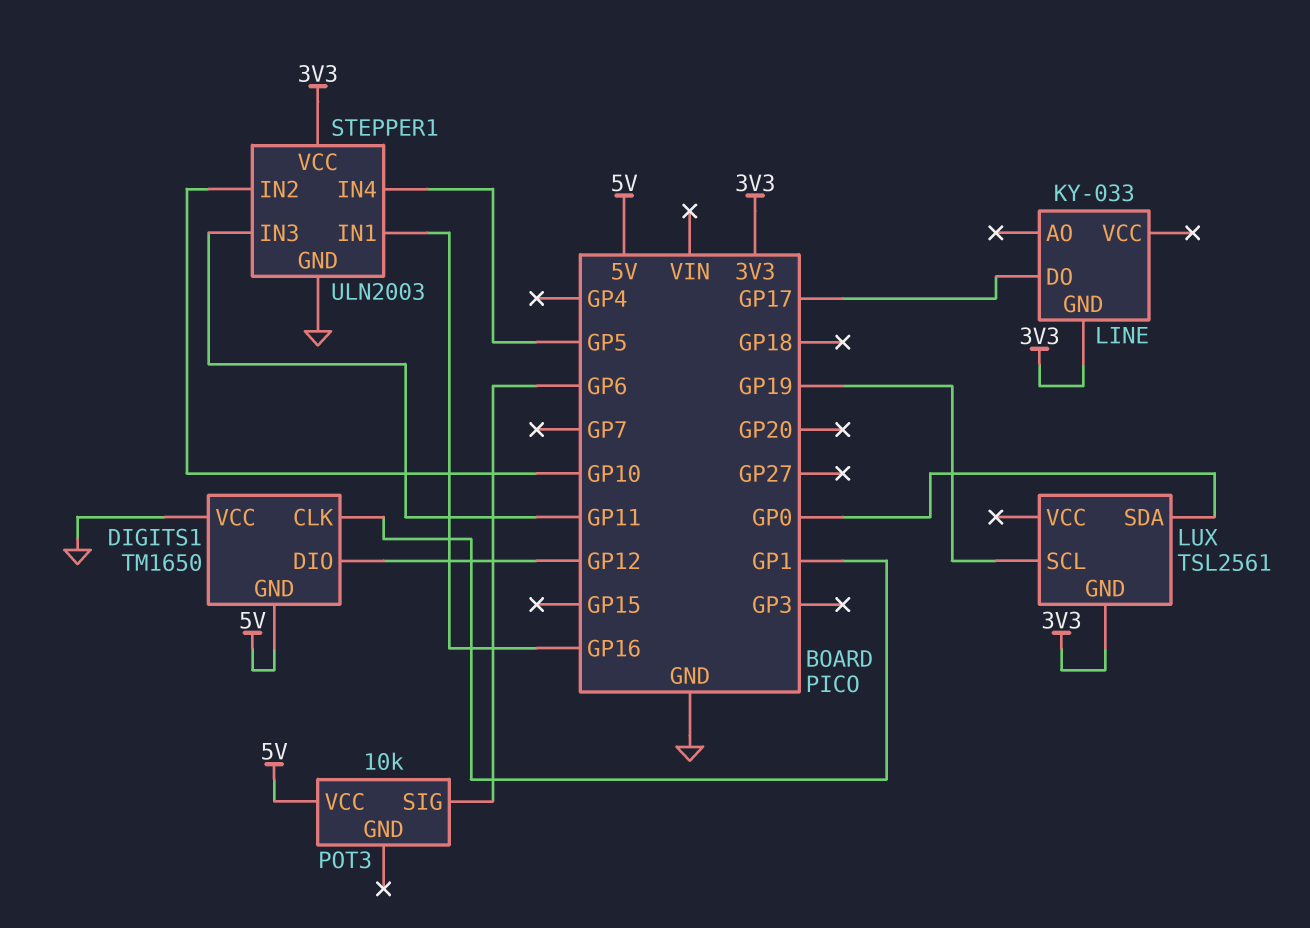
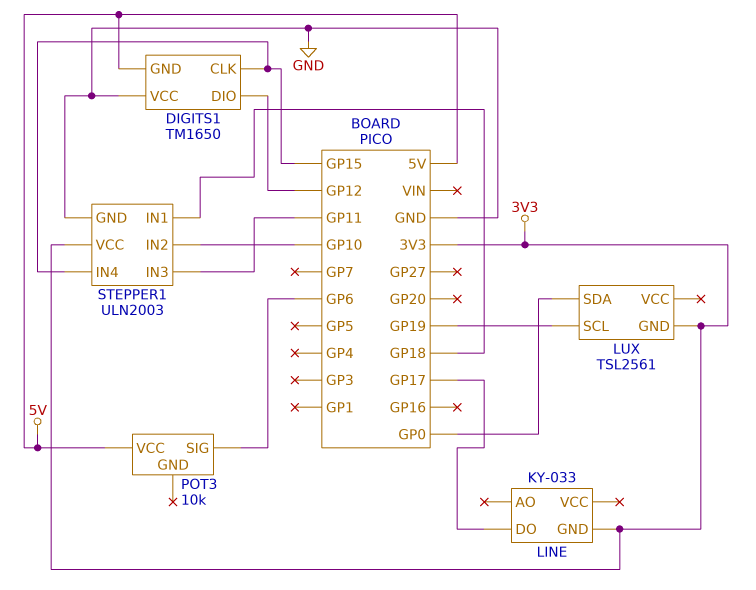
DIGITS1 pin CLK: GP1 -> GP15
STEPPER1 pin IN1: GP16 -> GP18
STEPPER1 pin IN4: GP5 -> GP15

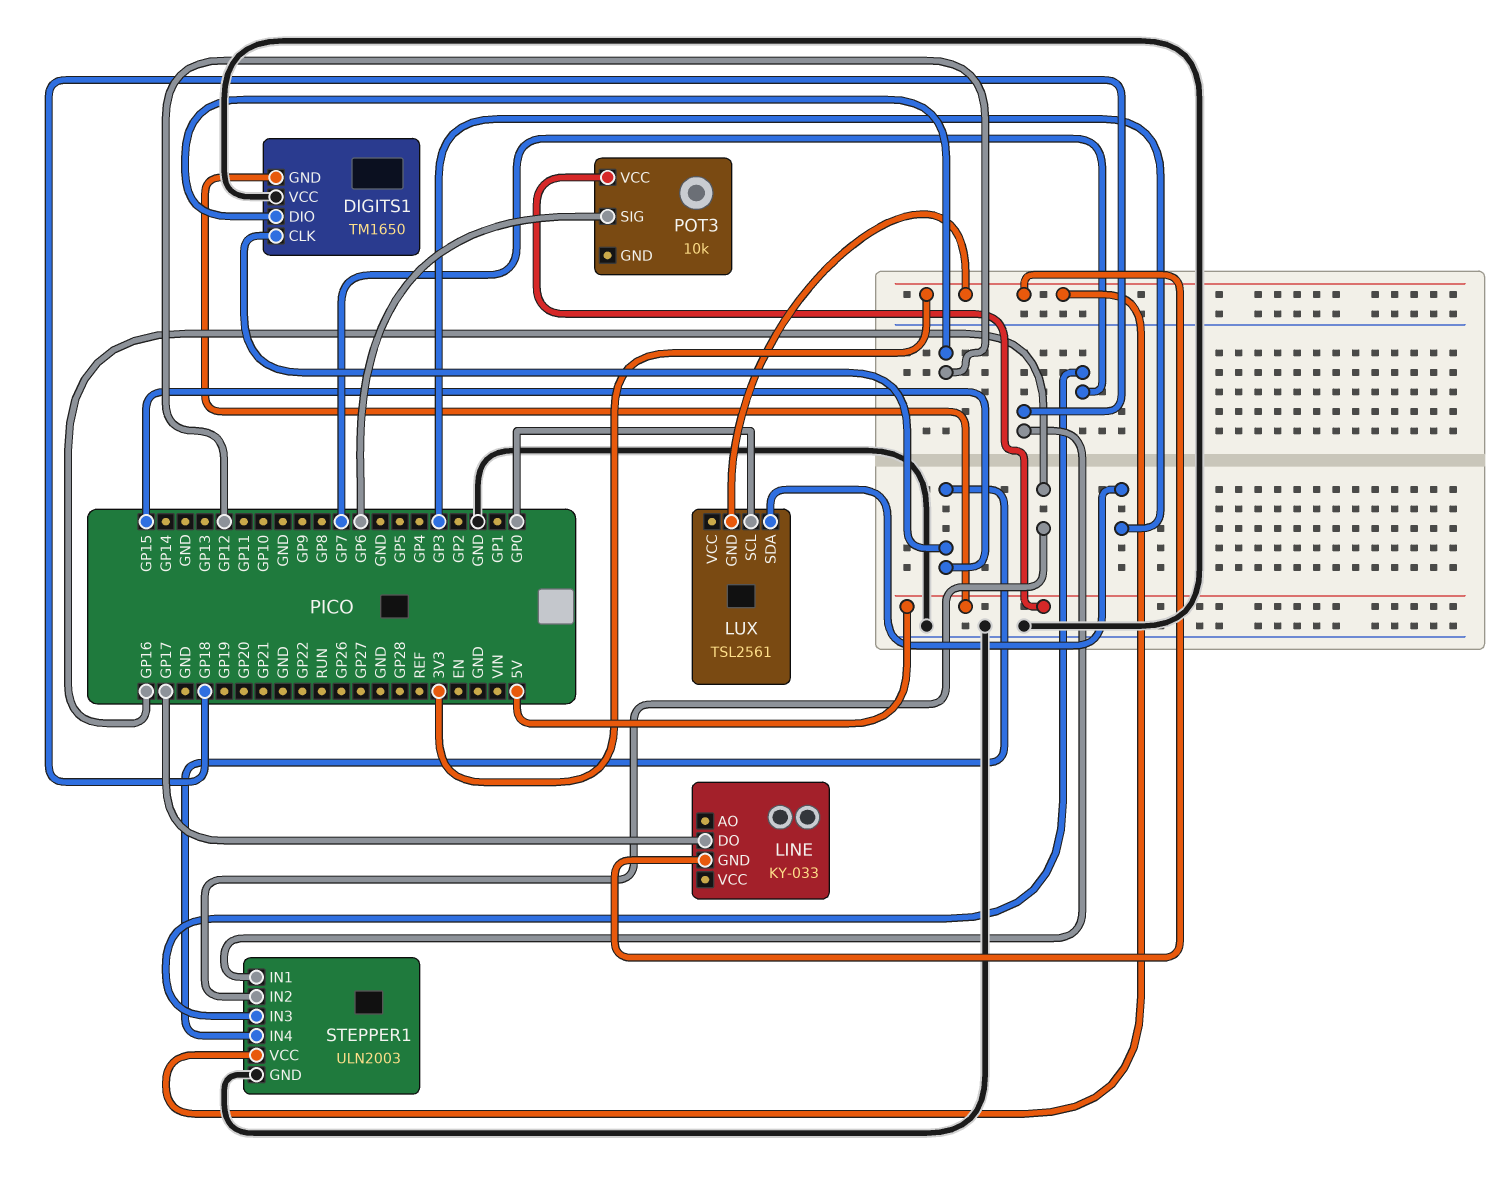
LUX pin SCL: GP19 -> GP0
LUX pin SDA: GP0 -> GP3
STEPPER1 pin IN2: GP10 -> GP16
STEPPER1 pin IN3: GP11 -> GP7

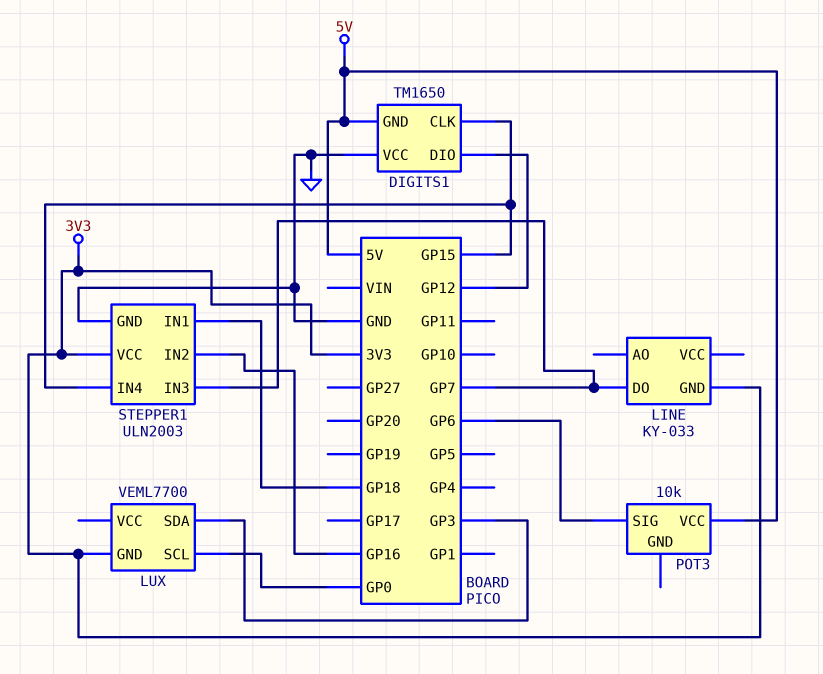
LINE pin DO: GP17 -> GP7
LUX: TSL2561 -> VEML7700

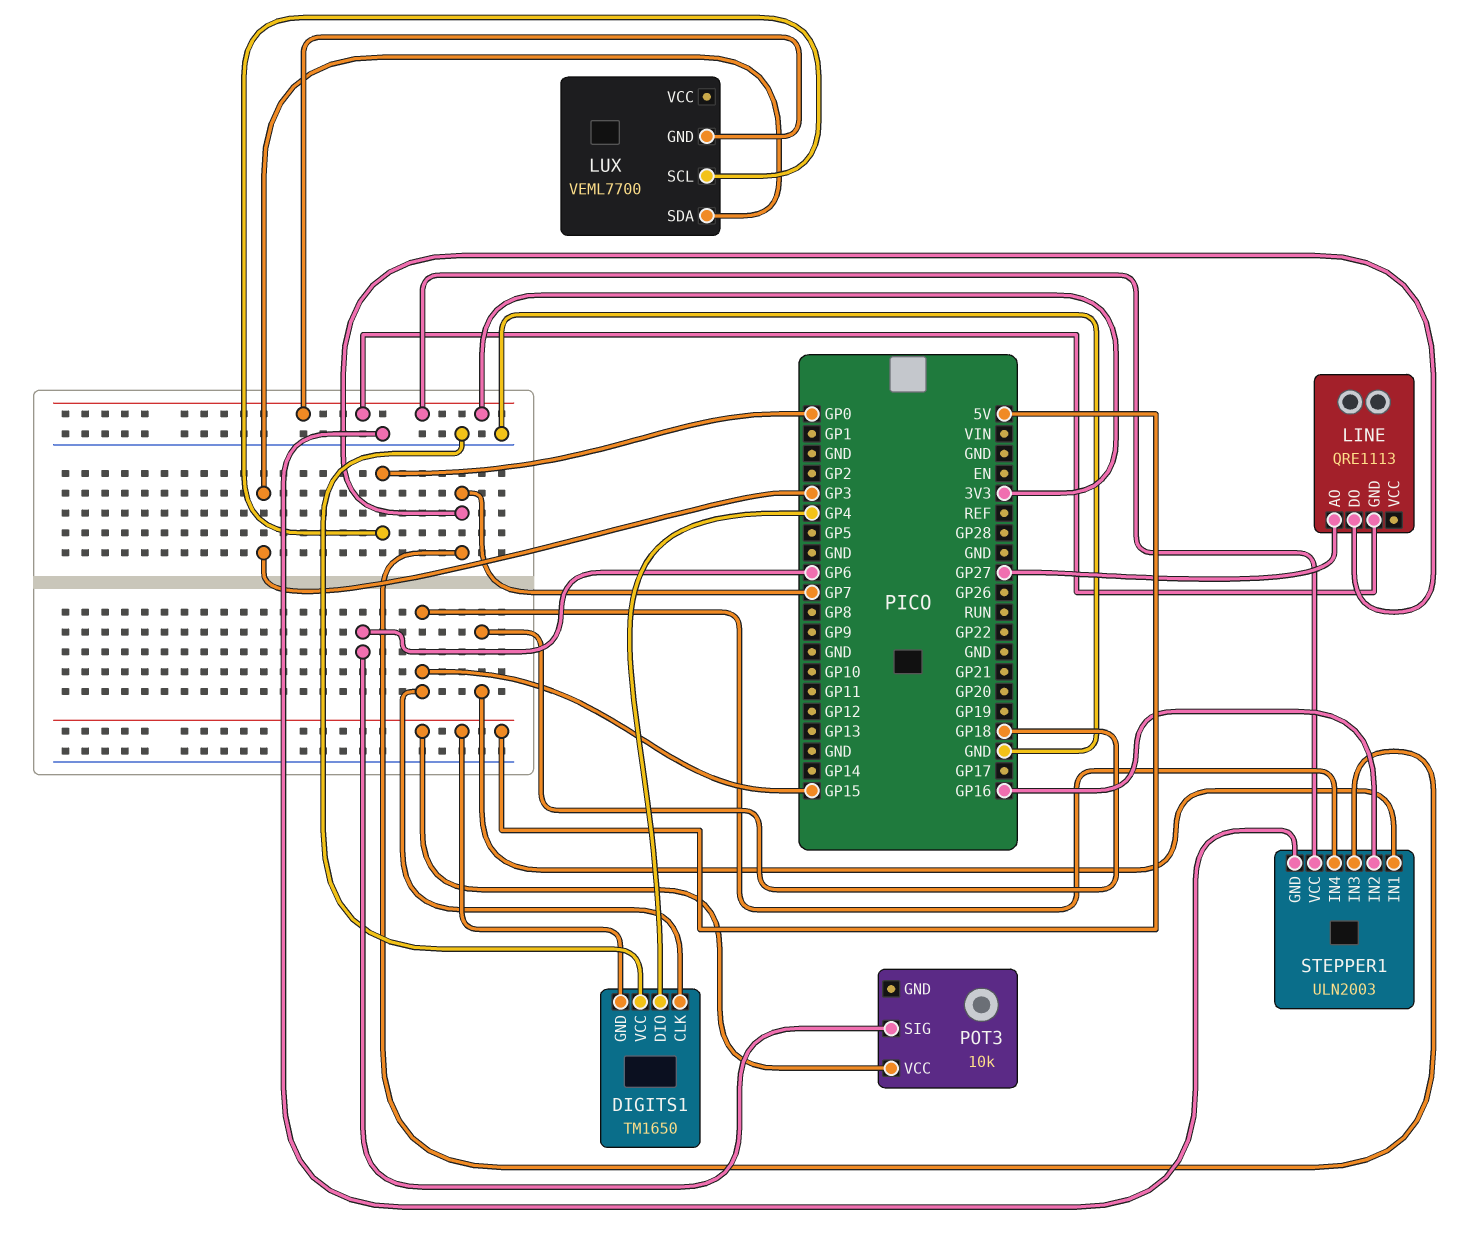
DIGITS1 pin DIO: GP12 -> GP4
LINE: KY-033 -> QRE1113
LINE pin AO: none -> GP27

